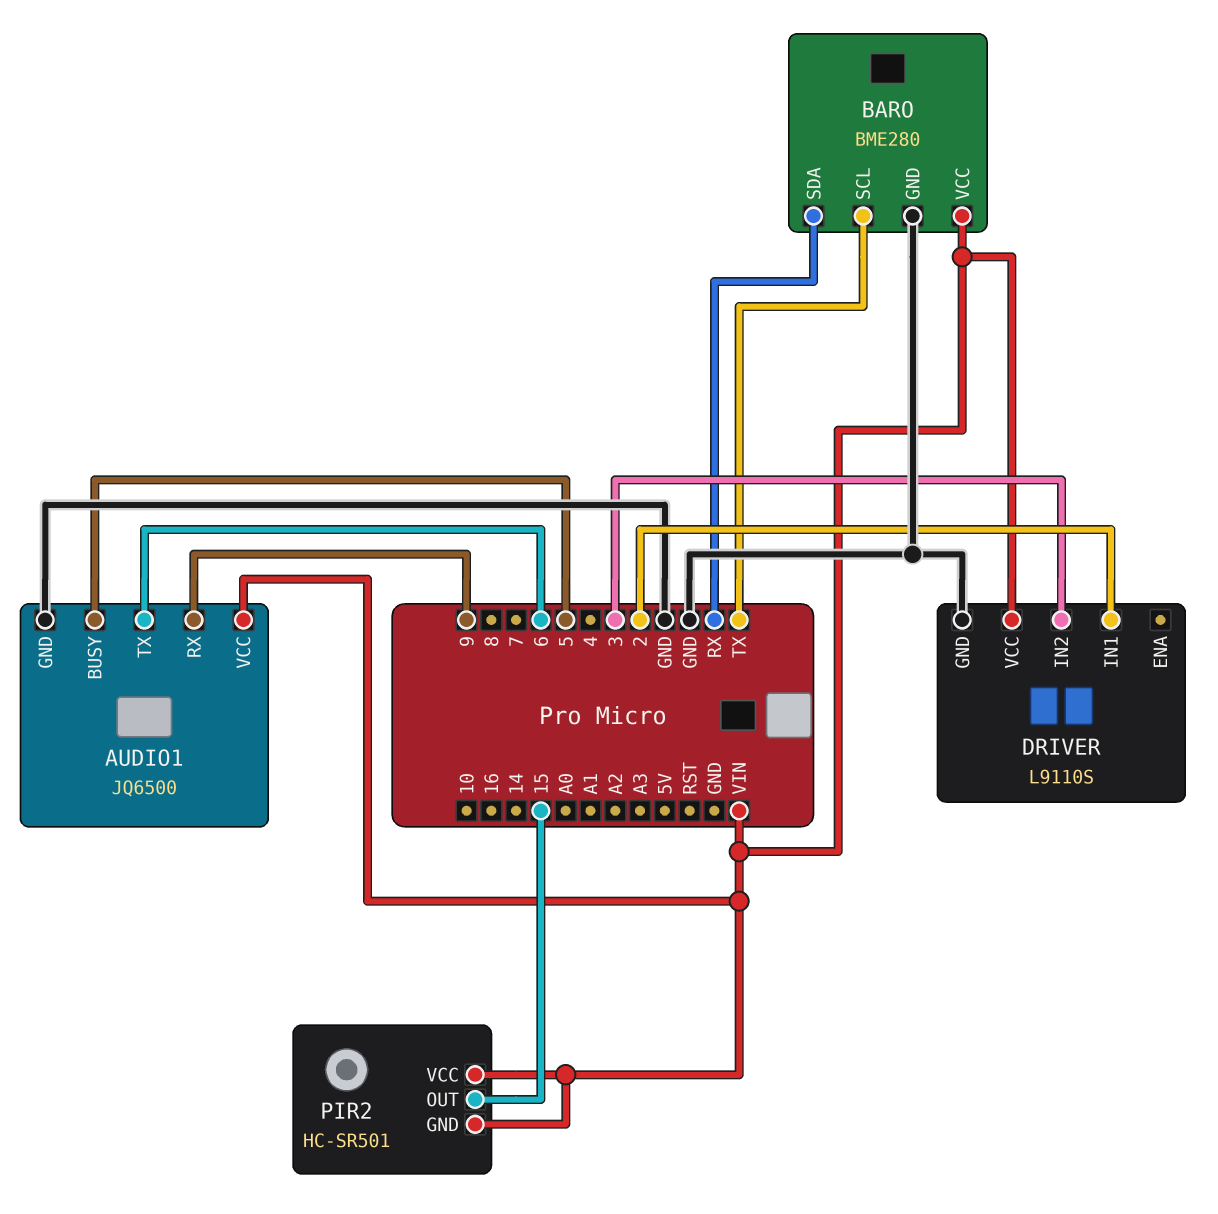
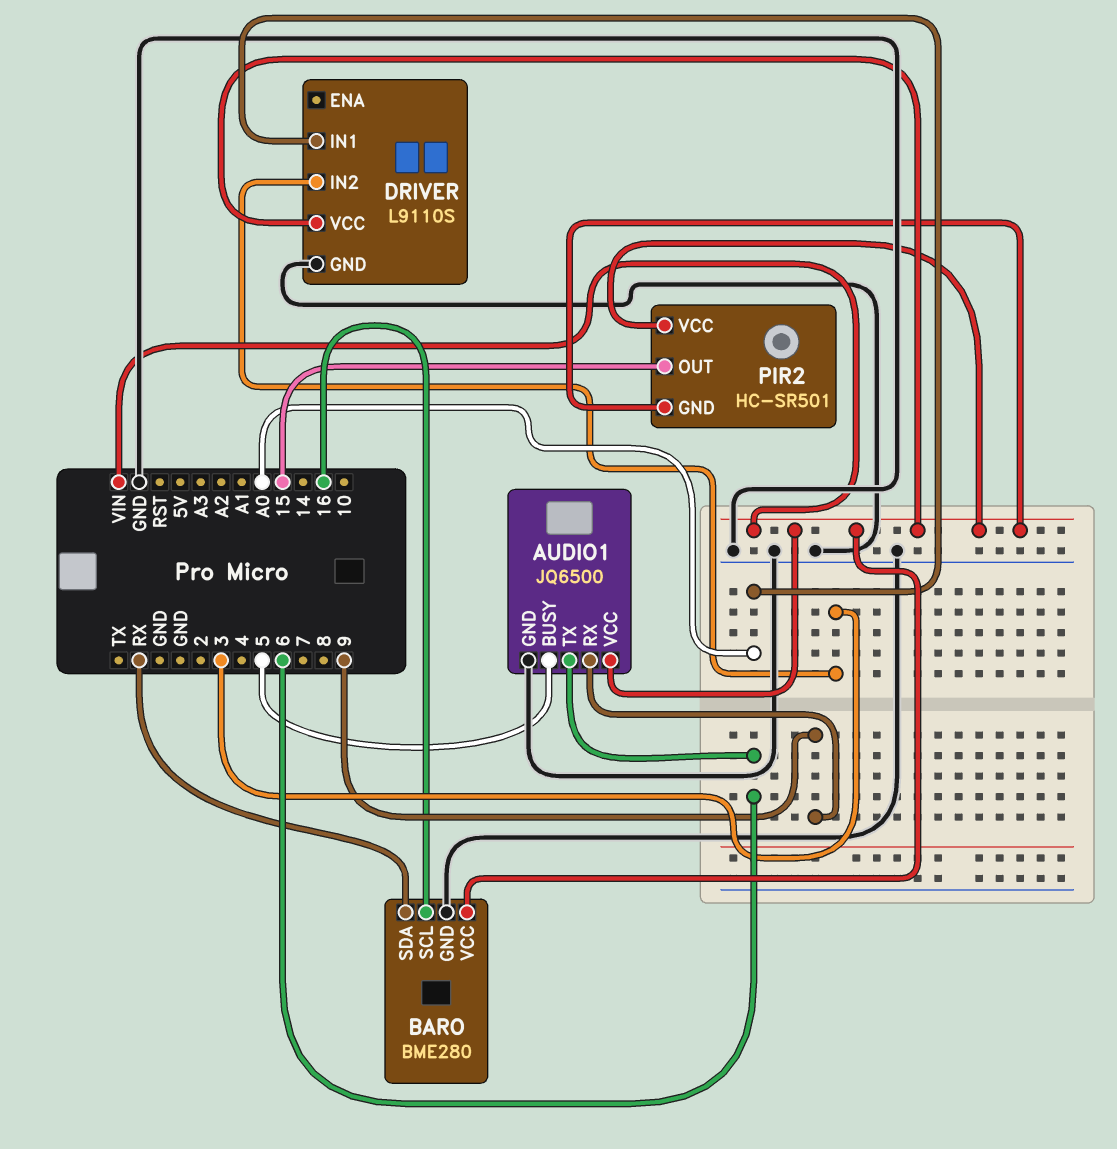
BARO pin SCL: TX -> 16
DRIVER pin IN1: 2 -> A0

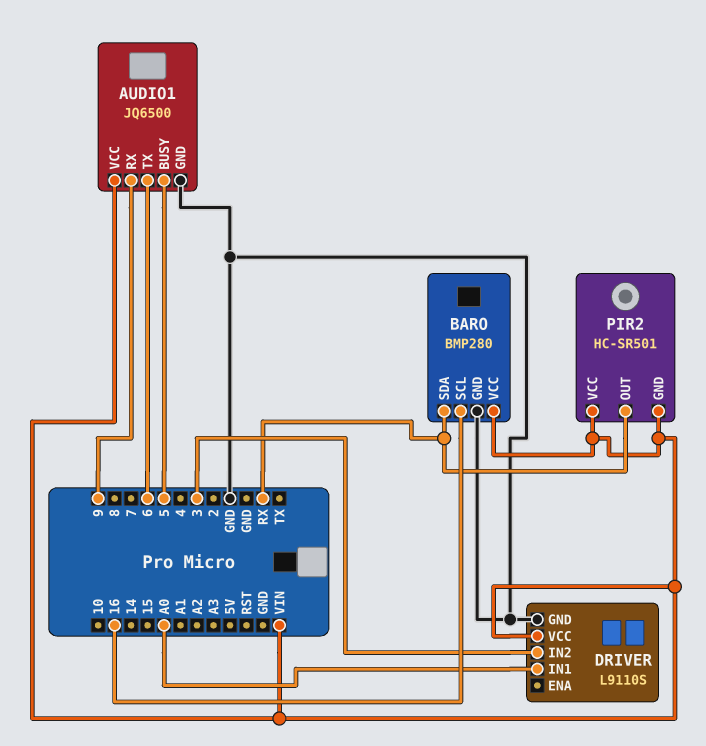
BARO: BME280 -> BMP280
PIR2 pin OUT: 15 -> RX

